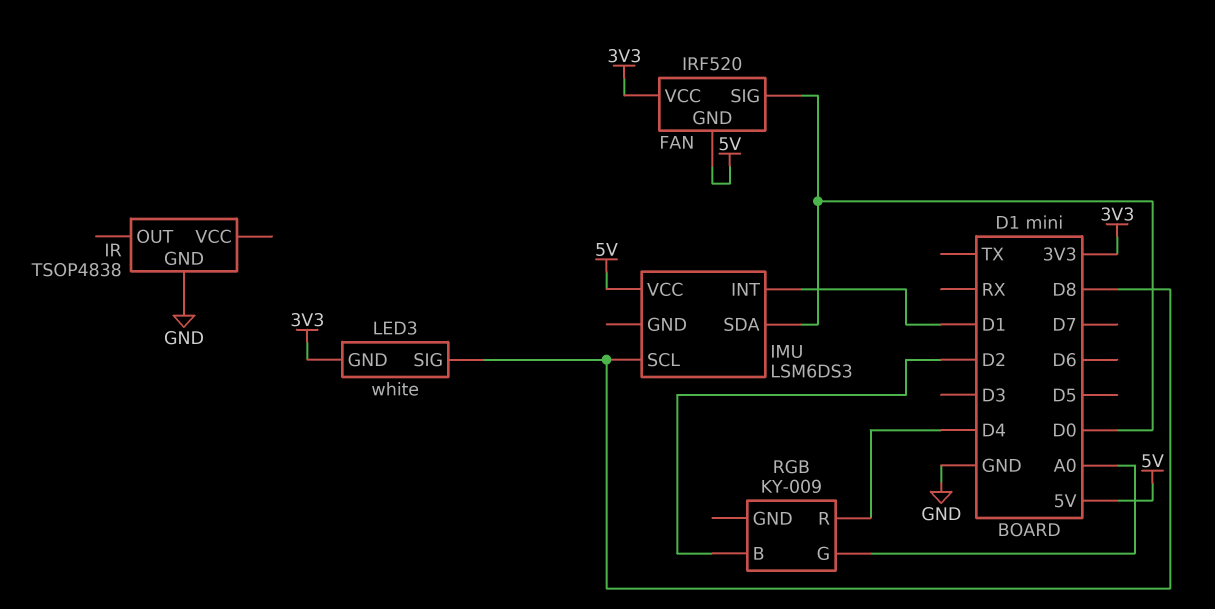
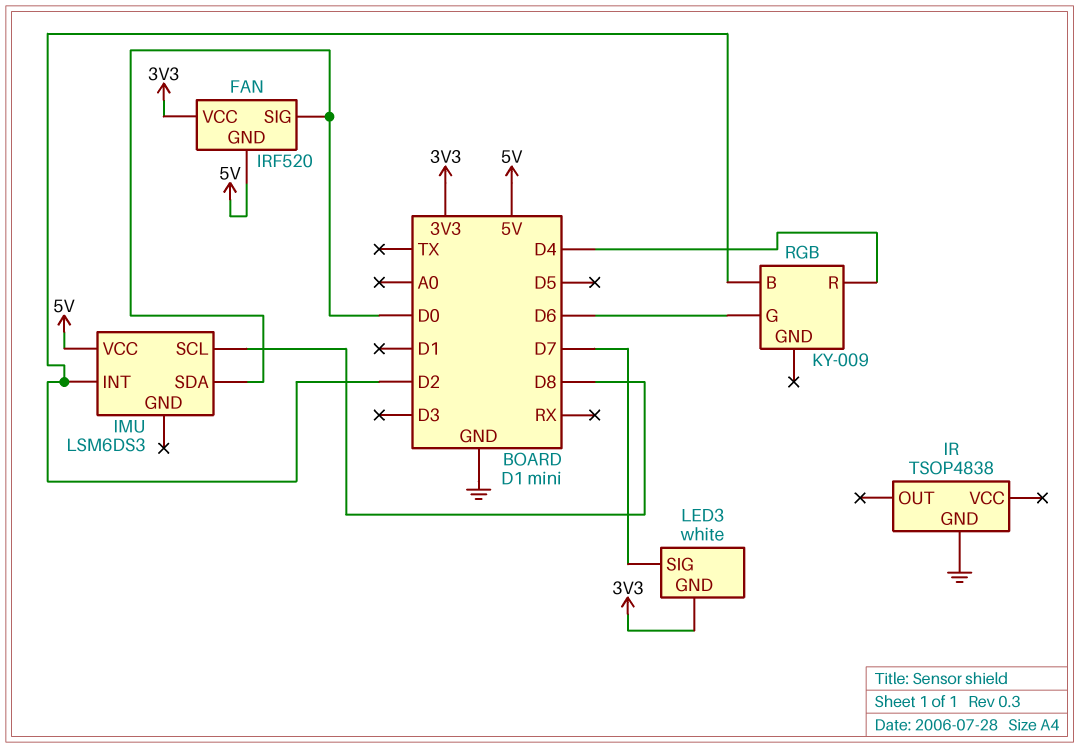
IMU pin INT: D1 -> D2
LED3 pin SIG: D8 -> D7
RGB pin G: A0 -> D6

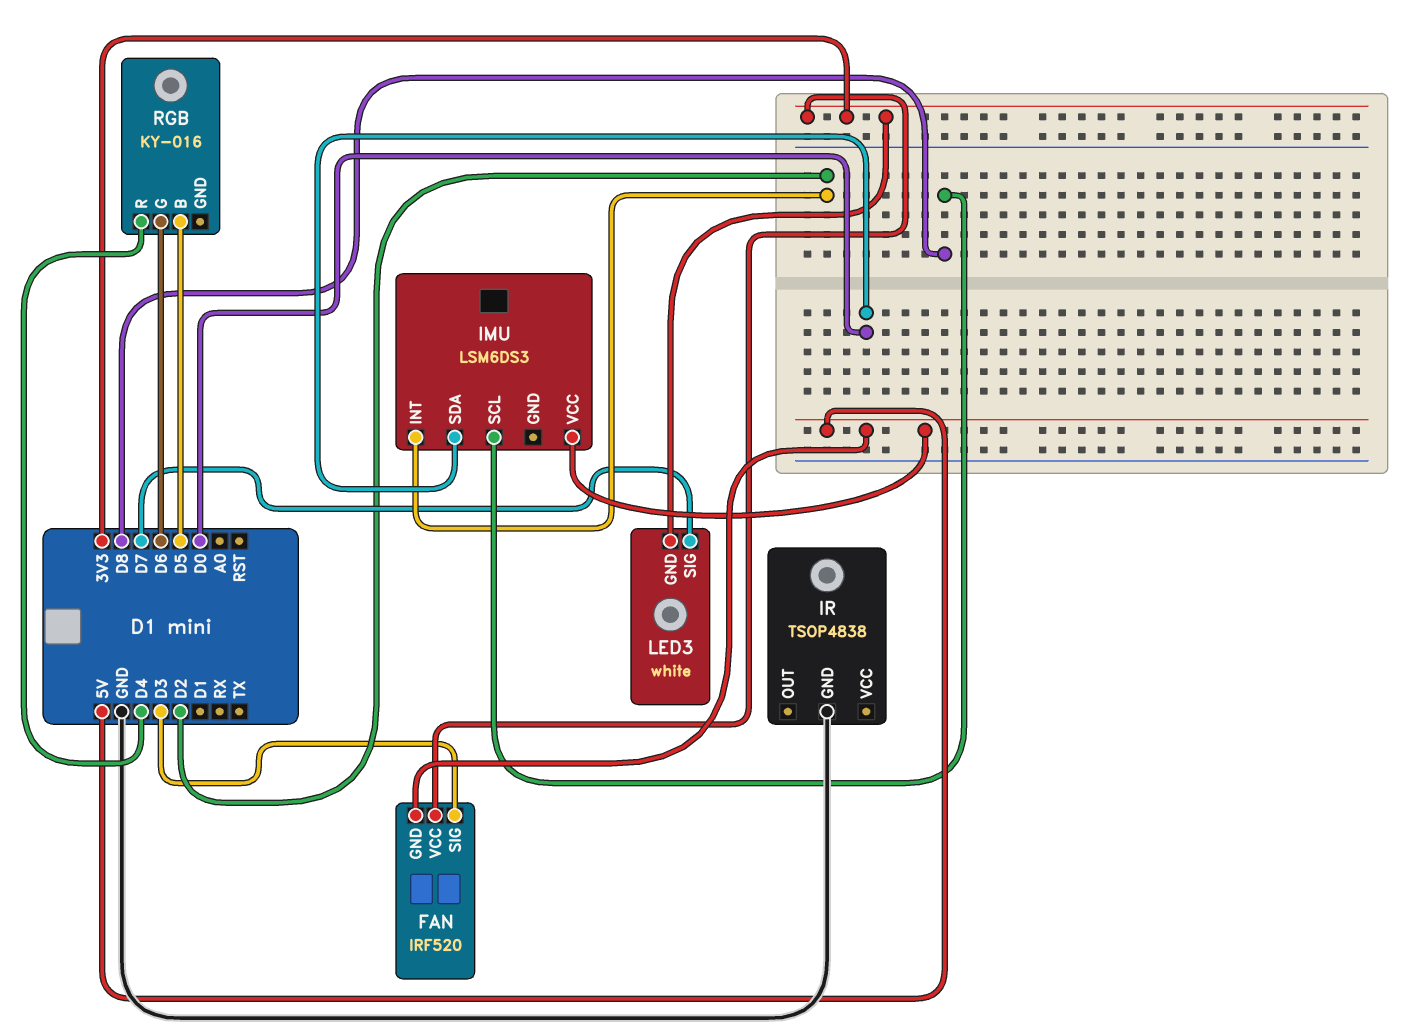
FAN pin SIG: D0 -> D3
RGB: KY-009 -> KY-016
RGB pin B: D2 -> D5

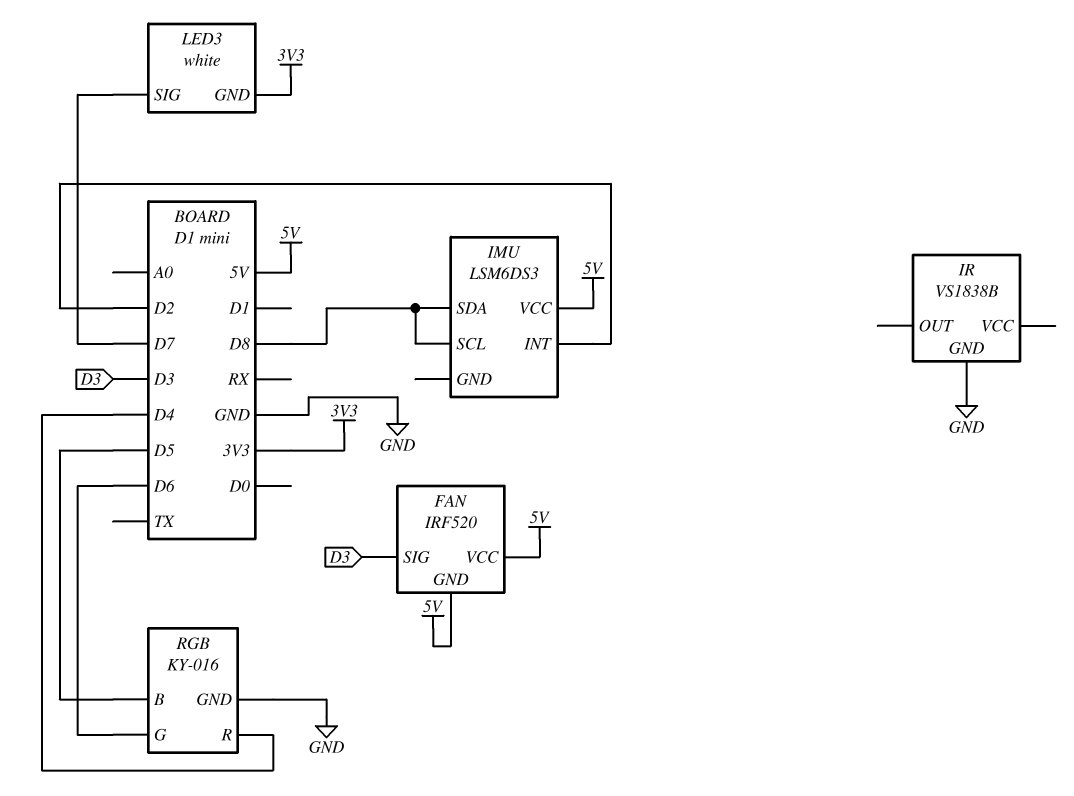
FAN pin VCC: 3V3 -> 5V
IMU pin SDA: D0 -> D8
IR: TSOP4838 -> VS1838B
RGB pin GND: none -> GND

